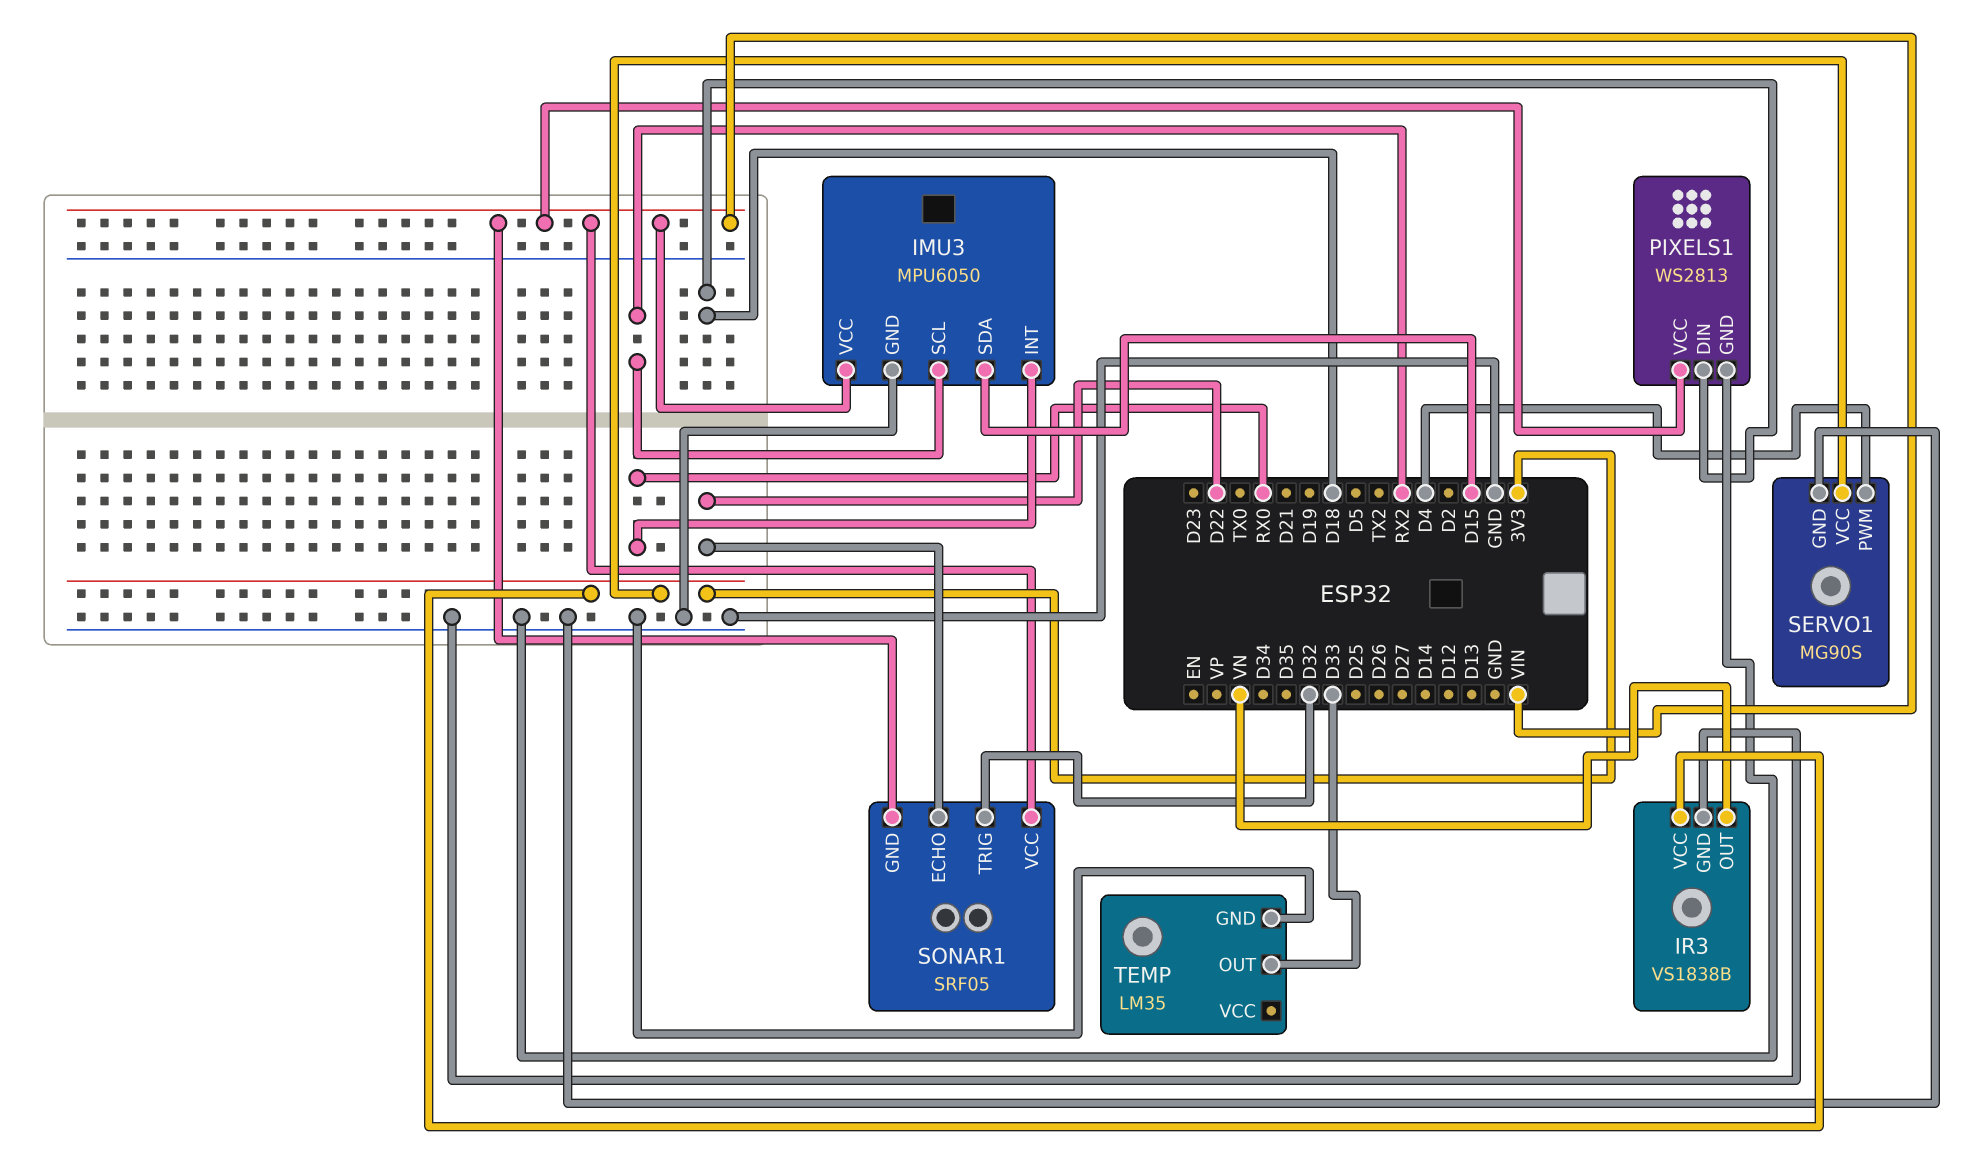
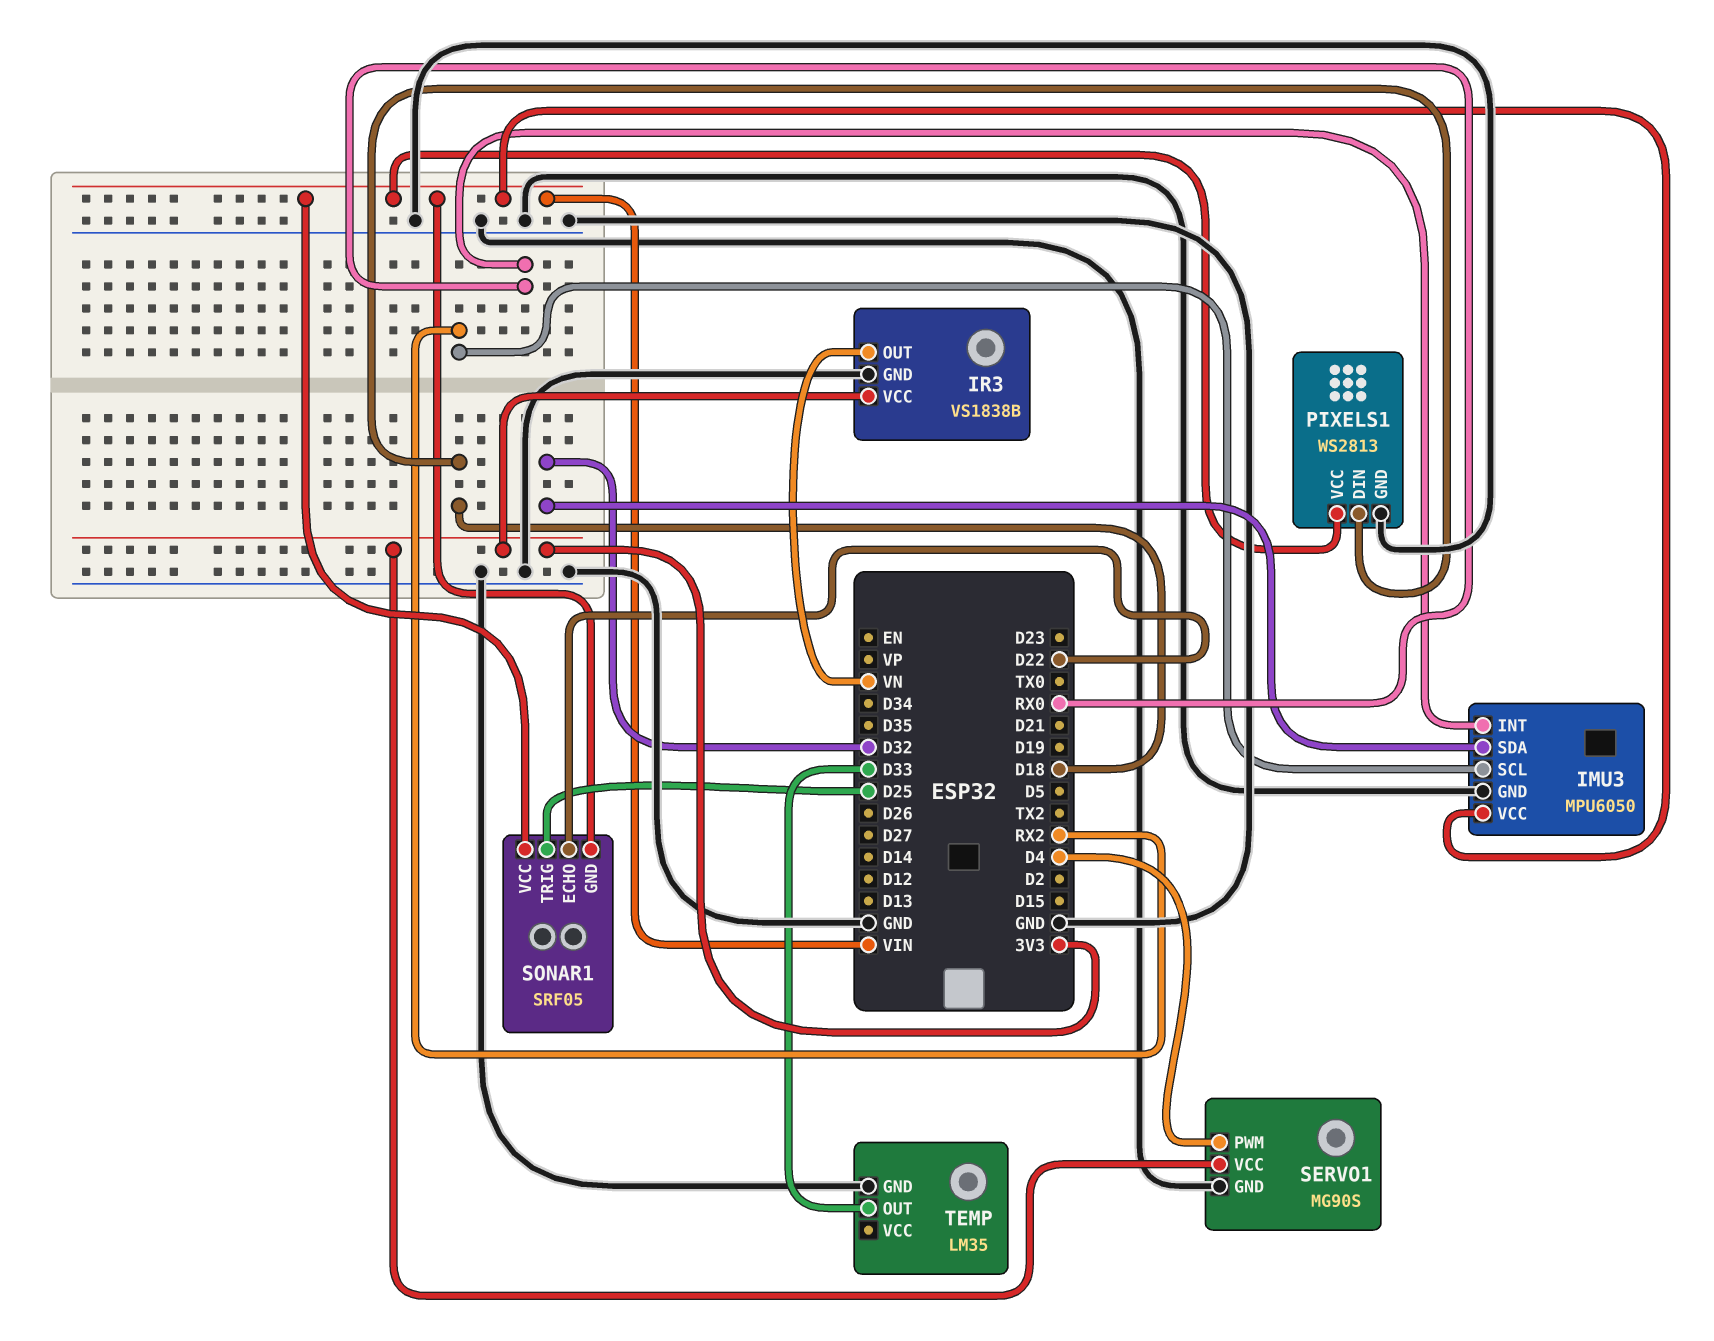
IMU3 pin SDA: D15 -> D32
SONAR1 pin TRIG: D32 -> D25

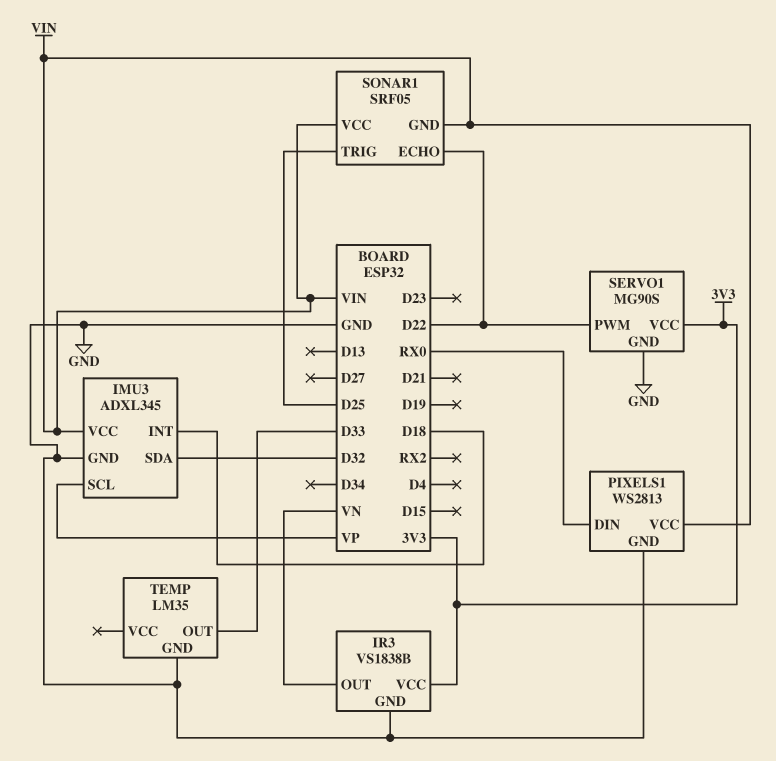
IMU3: MPU6050 -> ADXL345
IMU3 pin INT: RX0 -> D18
IMU3 pin SCL: RX2 -> VP
PIXELS1 pin DIN: D18 -> RX0
SERVO1 pin PWM: D4 -> D22

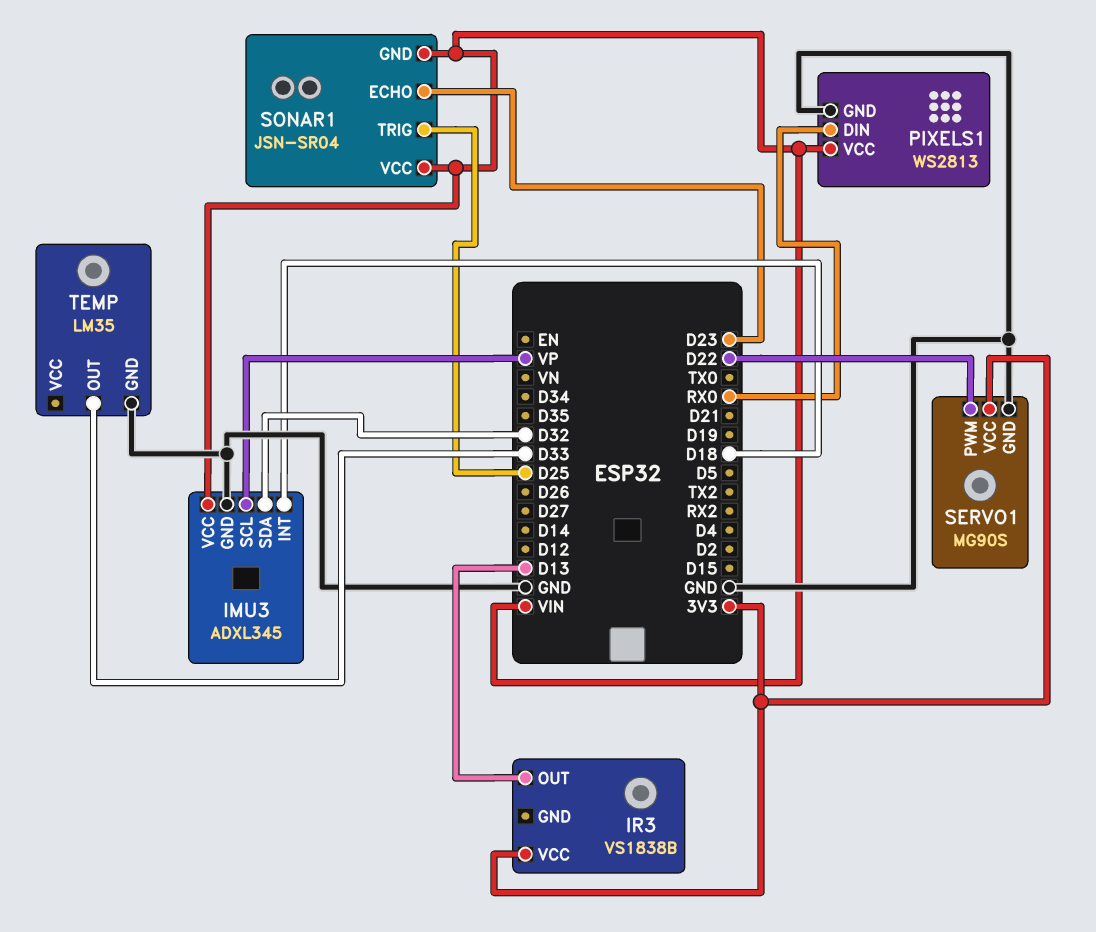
IR3 pin GND: GND -> none
IR3 pin OUT: VN -> D13
SONAR1: SRF05 -> JSN-SR04
SONAR1 pin ECHO: D22 -> D23

